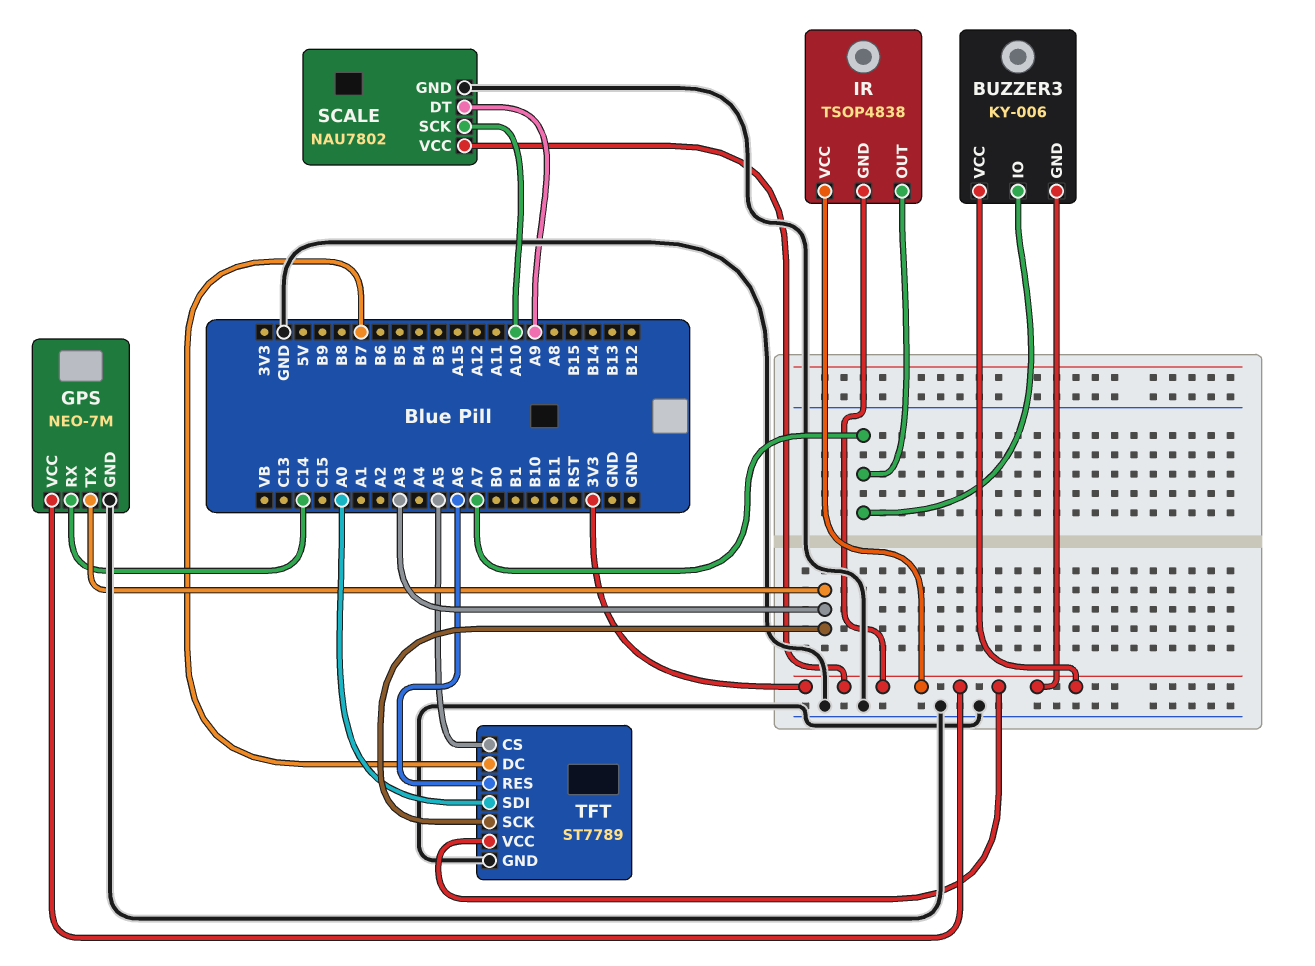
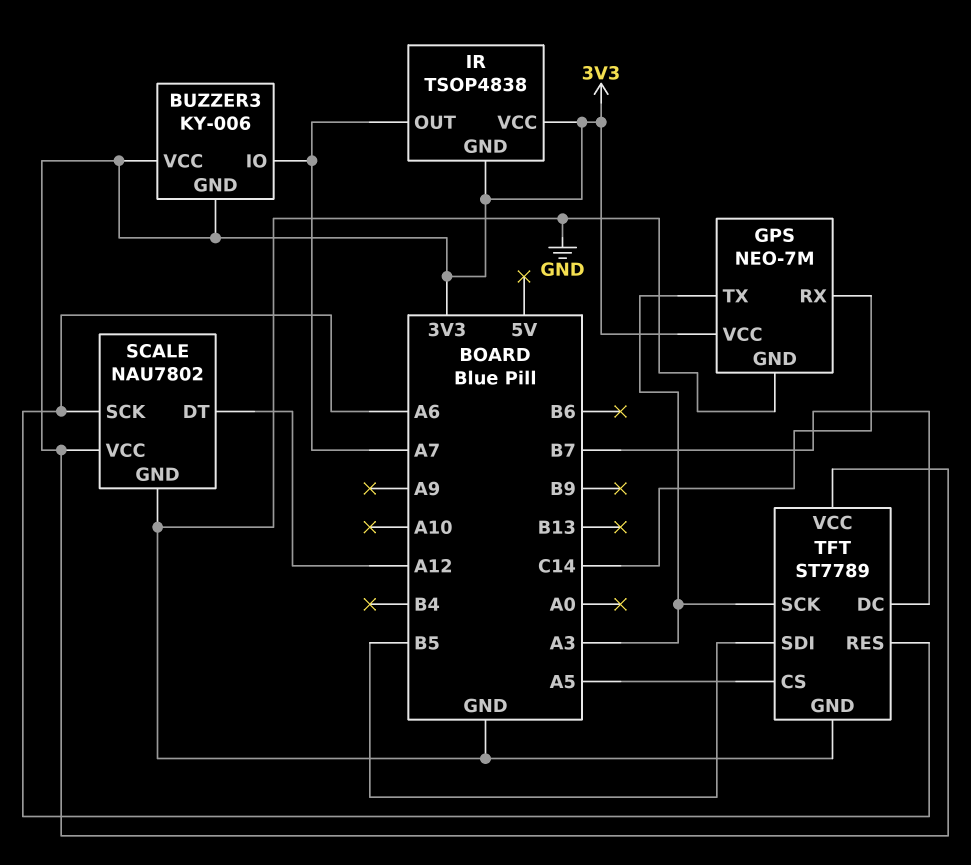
SCALE pin DT: A9 -> A12
SCALE pin SCK: A10 -> A6
TFT pin SDI: A0 -> B5

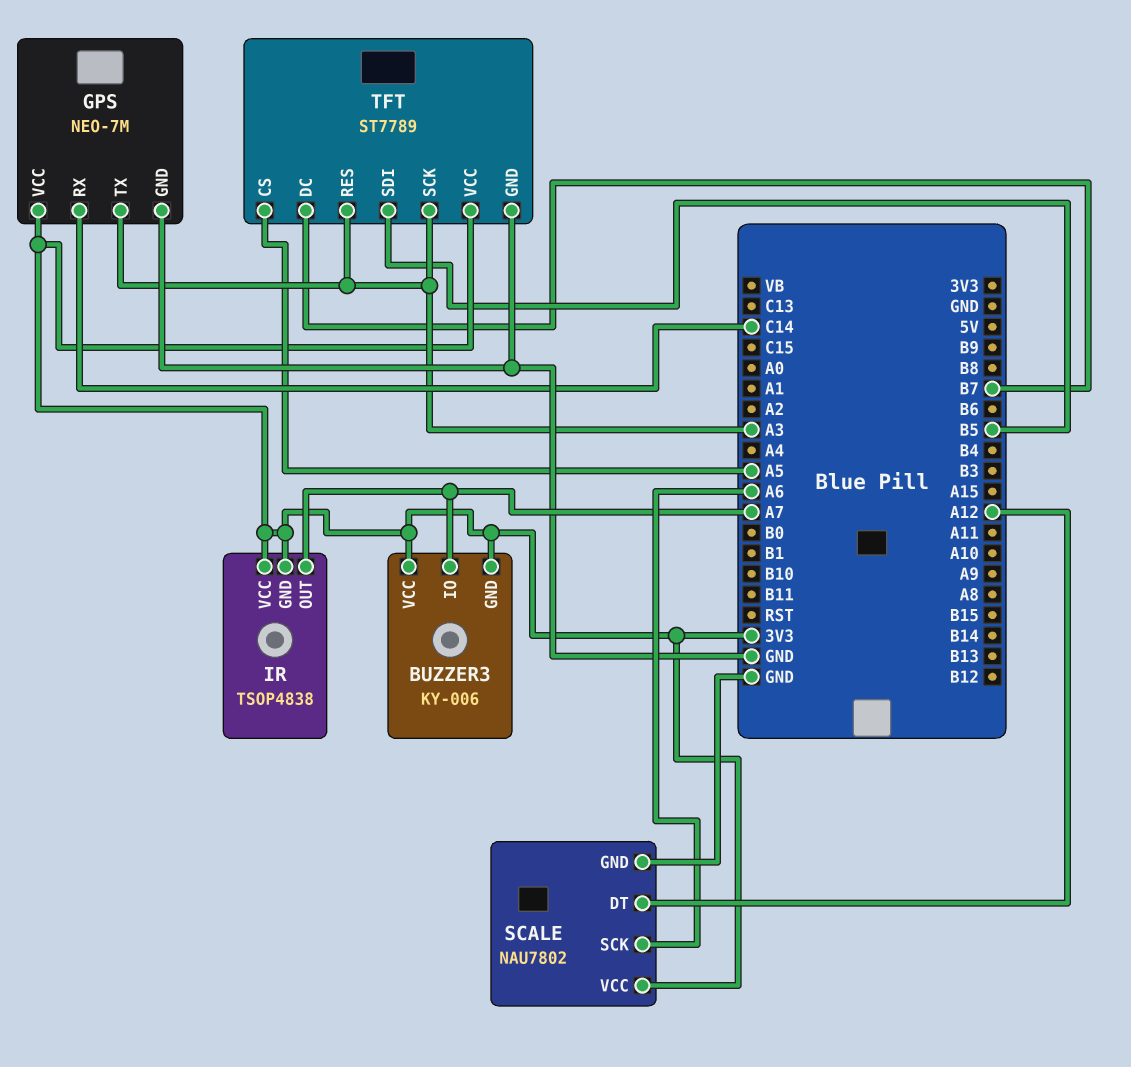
TFT pin RES: A6 -> A3

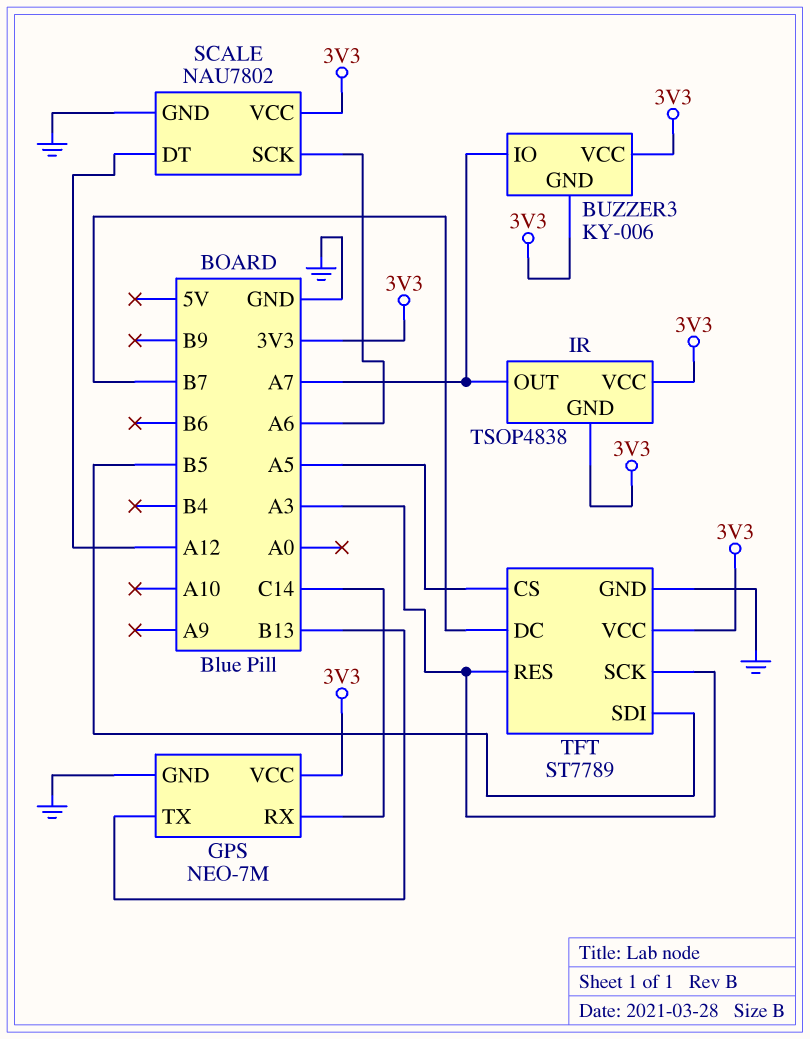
GPS pin TX: A3 -> B13

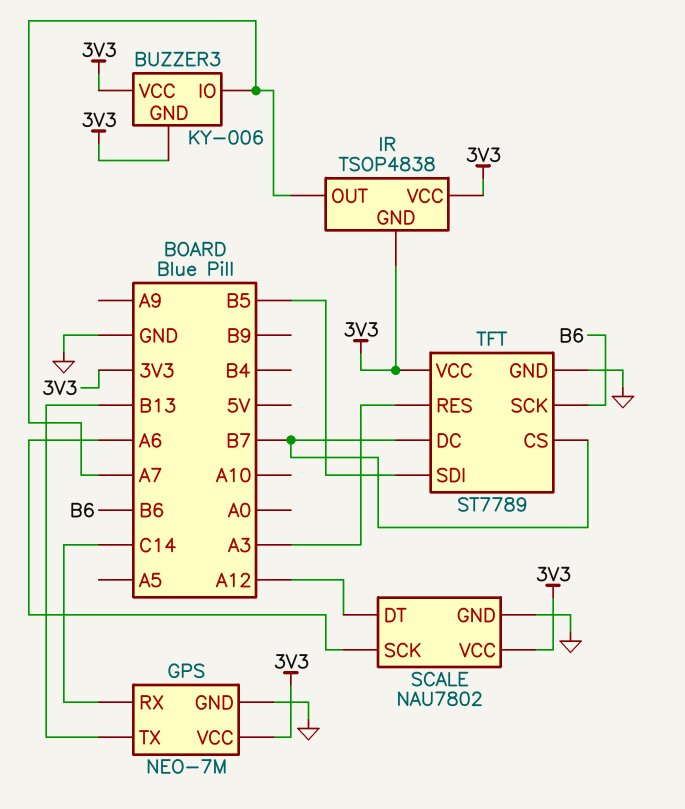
TFT pin CS: A5 -> B7
TFT pin SCK: A3 -> B6

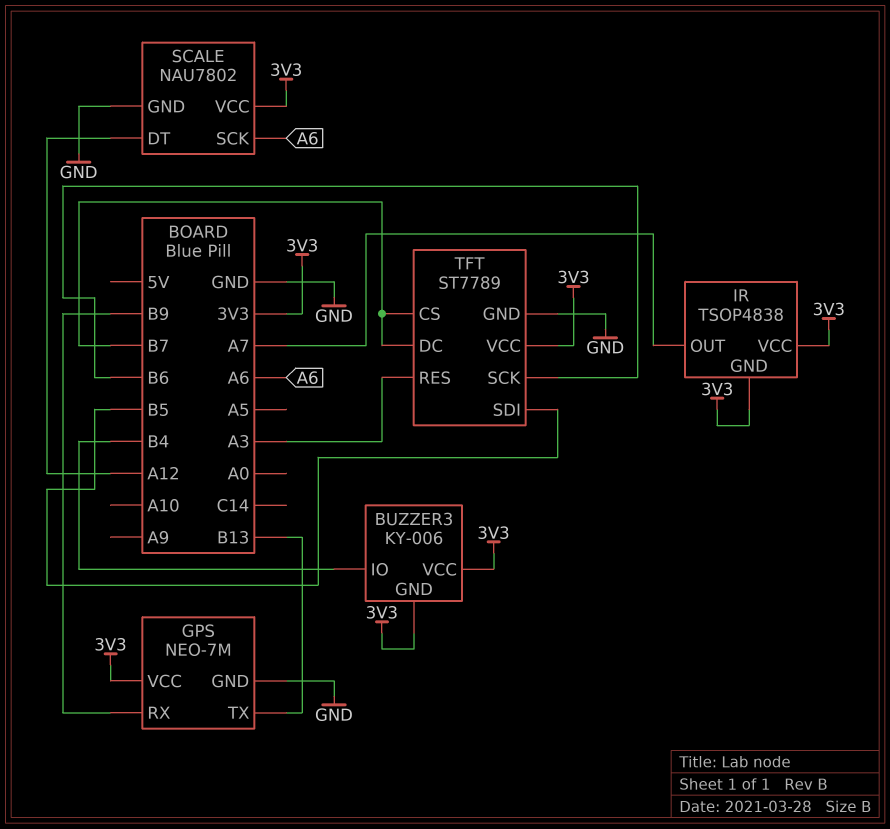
BUZZER3 pin IO: A7 -> B4
GPS pin RX: C14 -> B9

